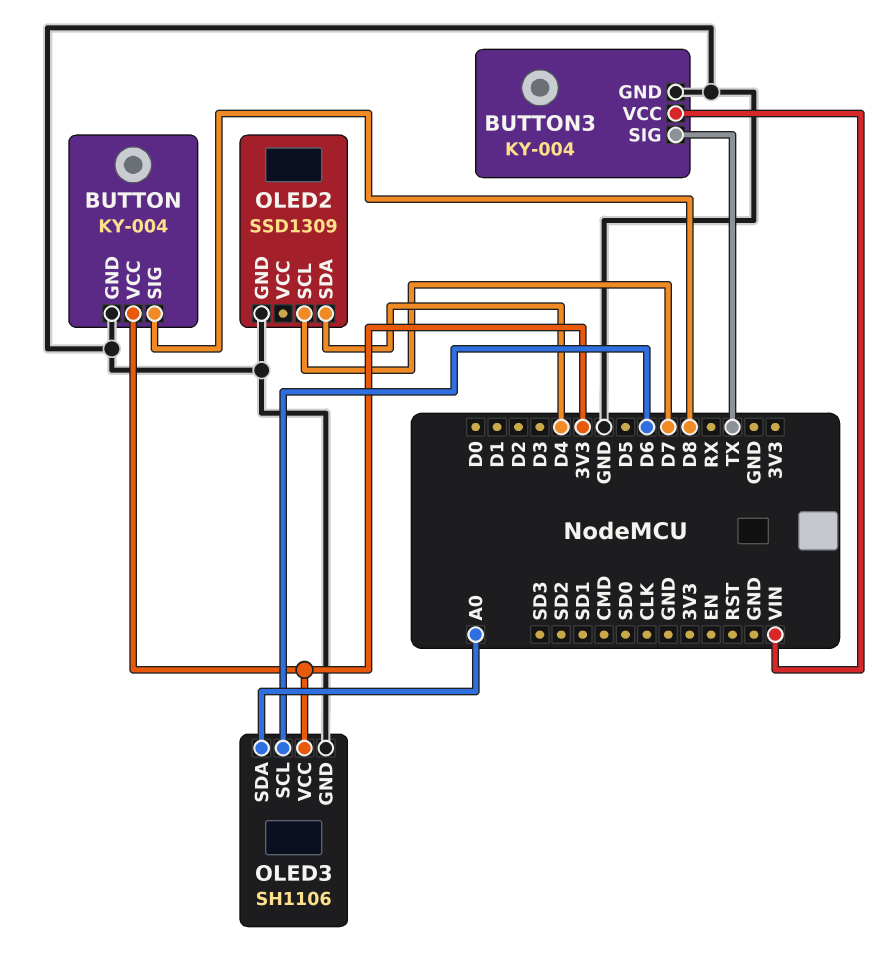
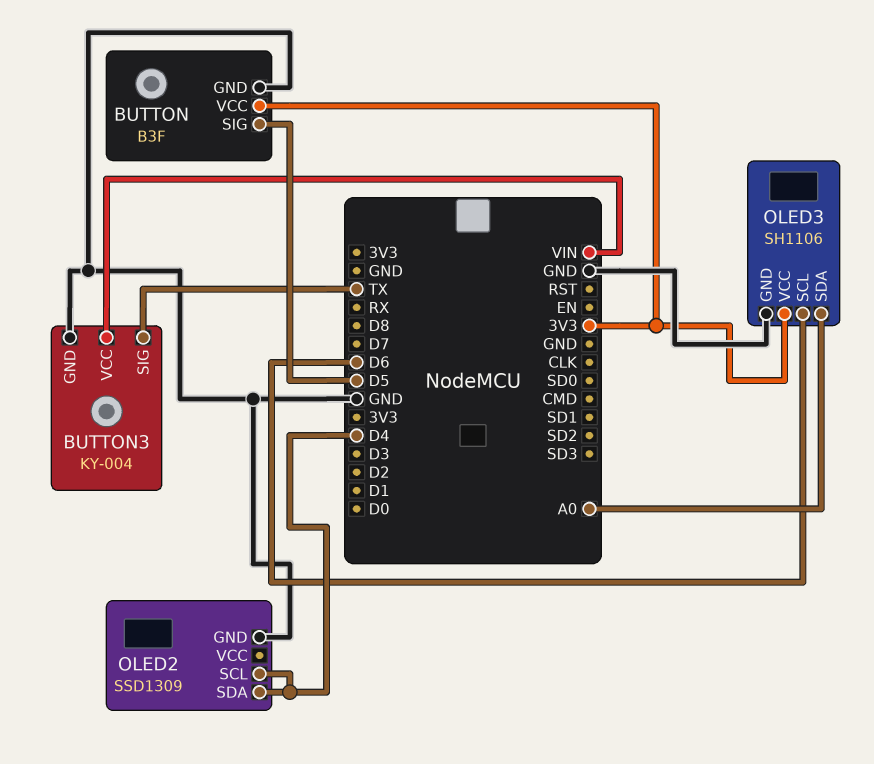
BUTTON: KY-004 -> B3F
BUTTON pin SIG: D8 -> D5
OLED2 pin SCL: D7 -> D4

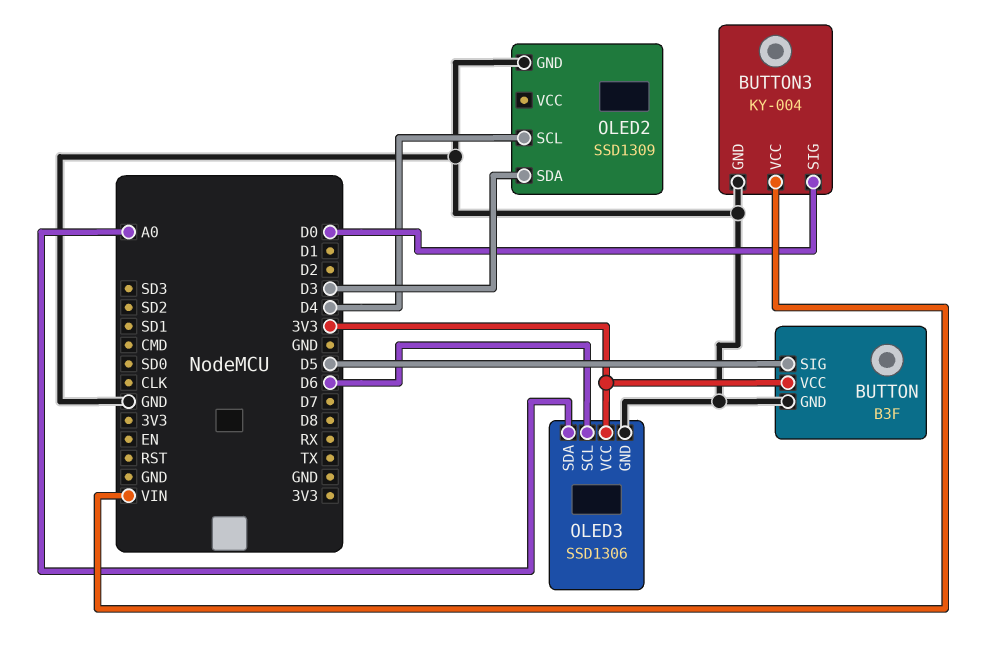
BUTTON3 pin SIG: TX -> D0
OLED2 pin SDA: D4 -> D3
OLED3: SH1106 -> SSD1306

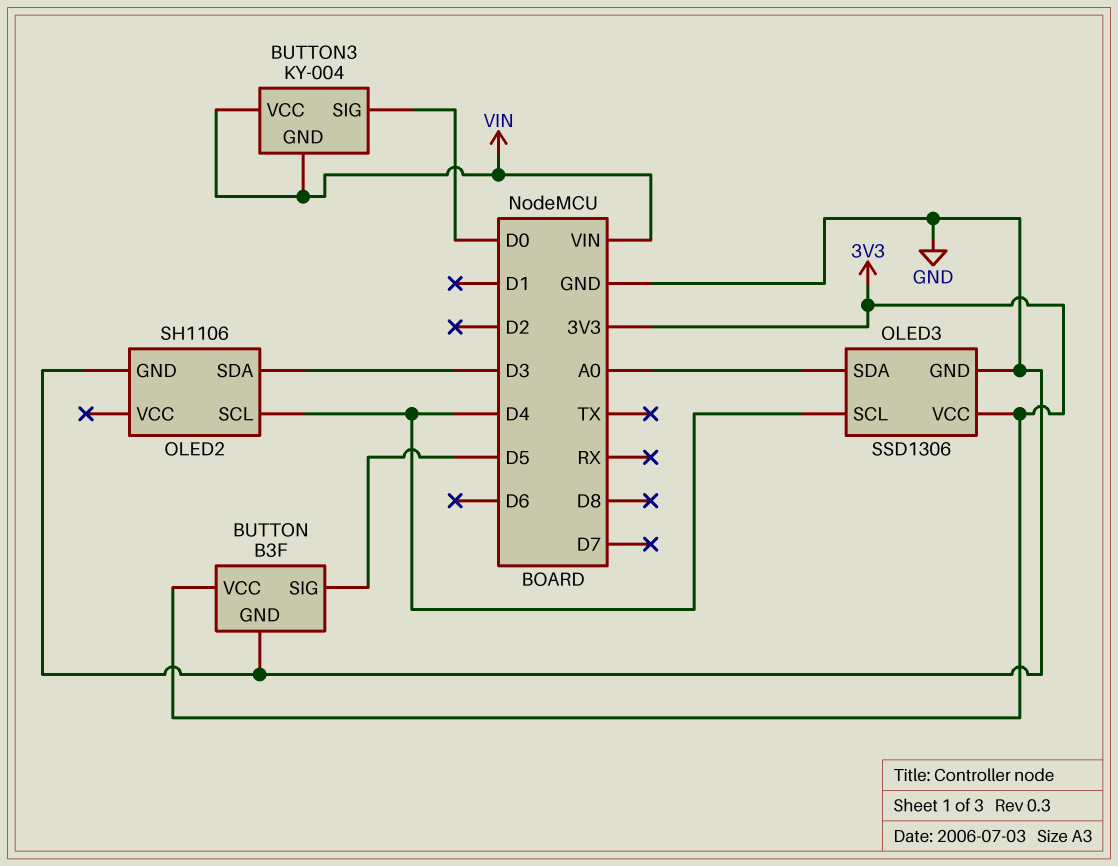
BUTTON3 pin GND: GND -> VIN
OLED2: SSD1309 -> SH1106
OLED3 pin SCL: D6 -> D4

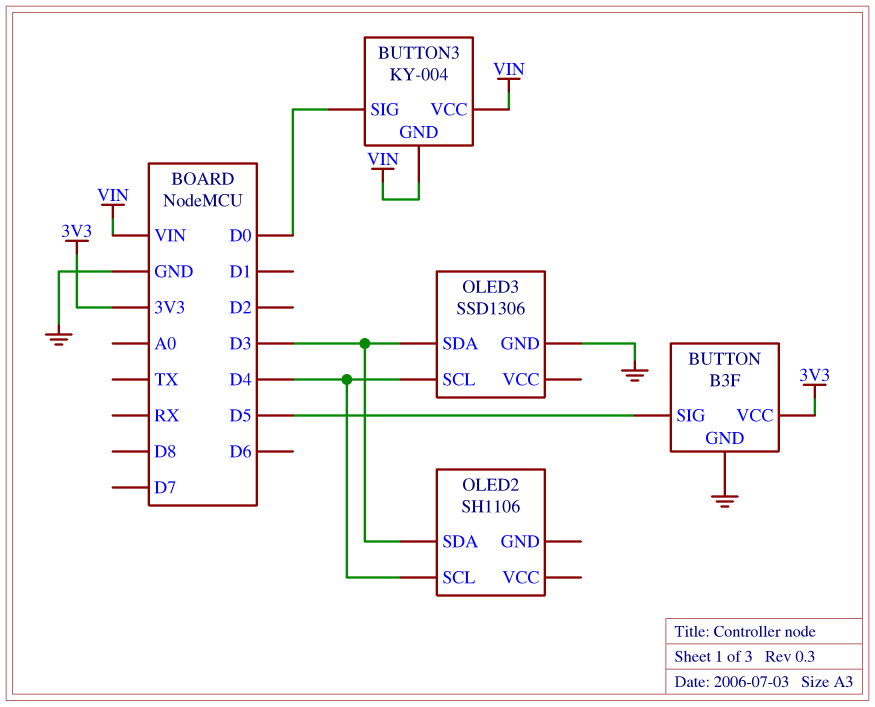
OLED2 pin GND: GND -> none
OLED3 pin SDA: A0 -> D3
OLED3 pin VCC: 3V3 -> none

